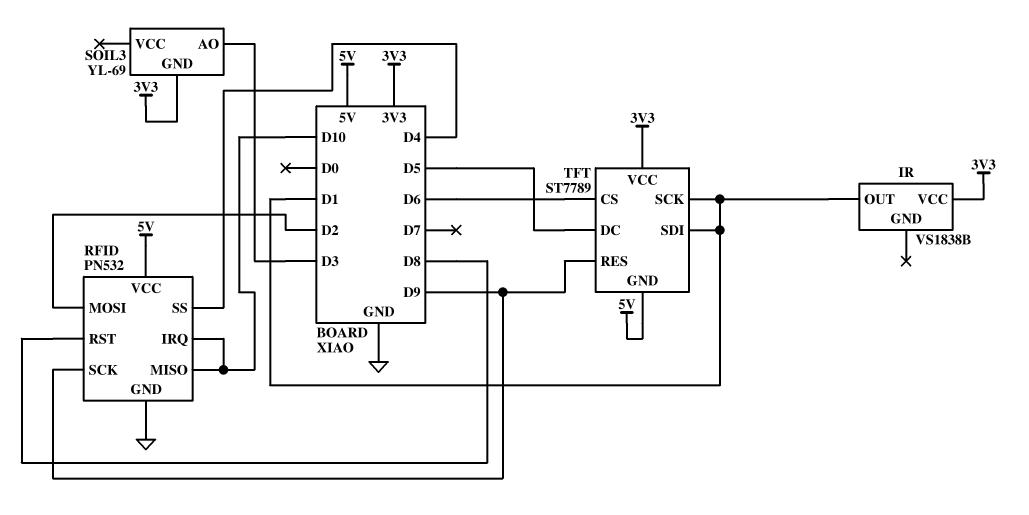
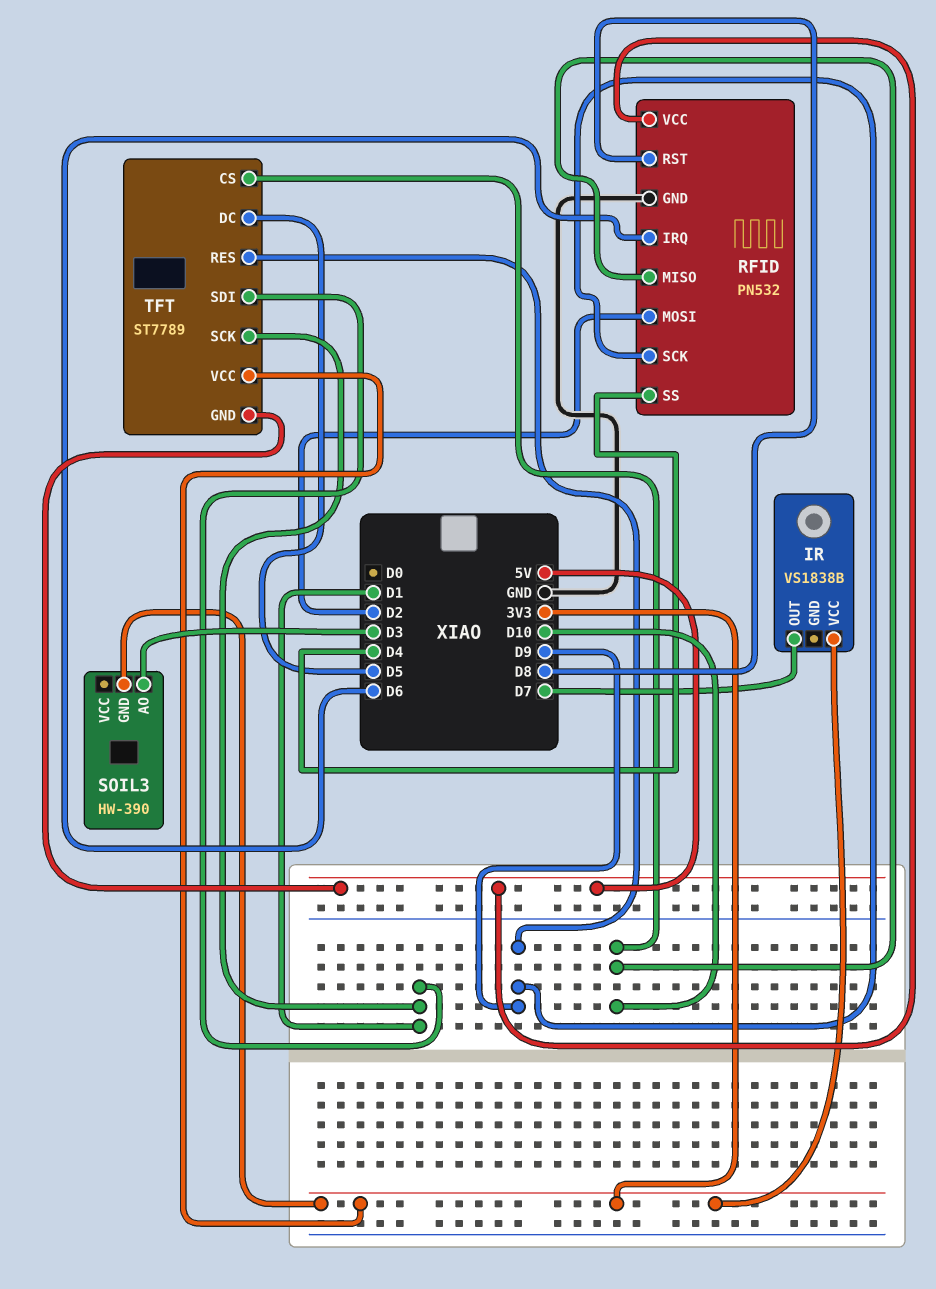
IR pin OUT: D1 -> D7
RFID pin IRQ: D10 -> D6
SOIL3: YL-69 -> HW-390
TFT pin CS: D6 -> D10

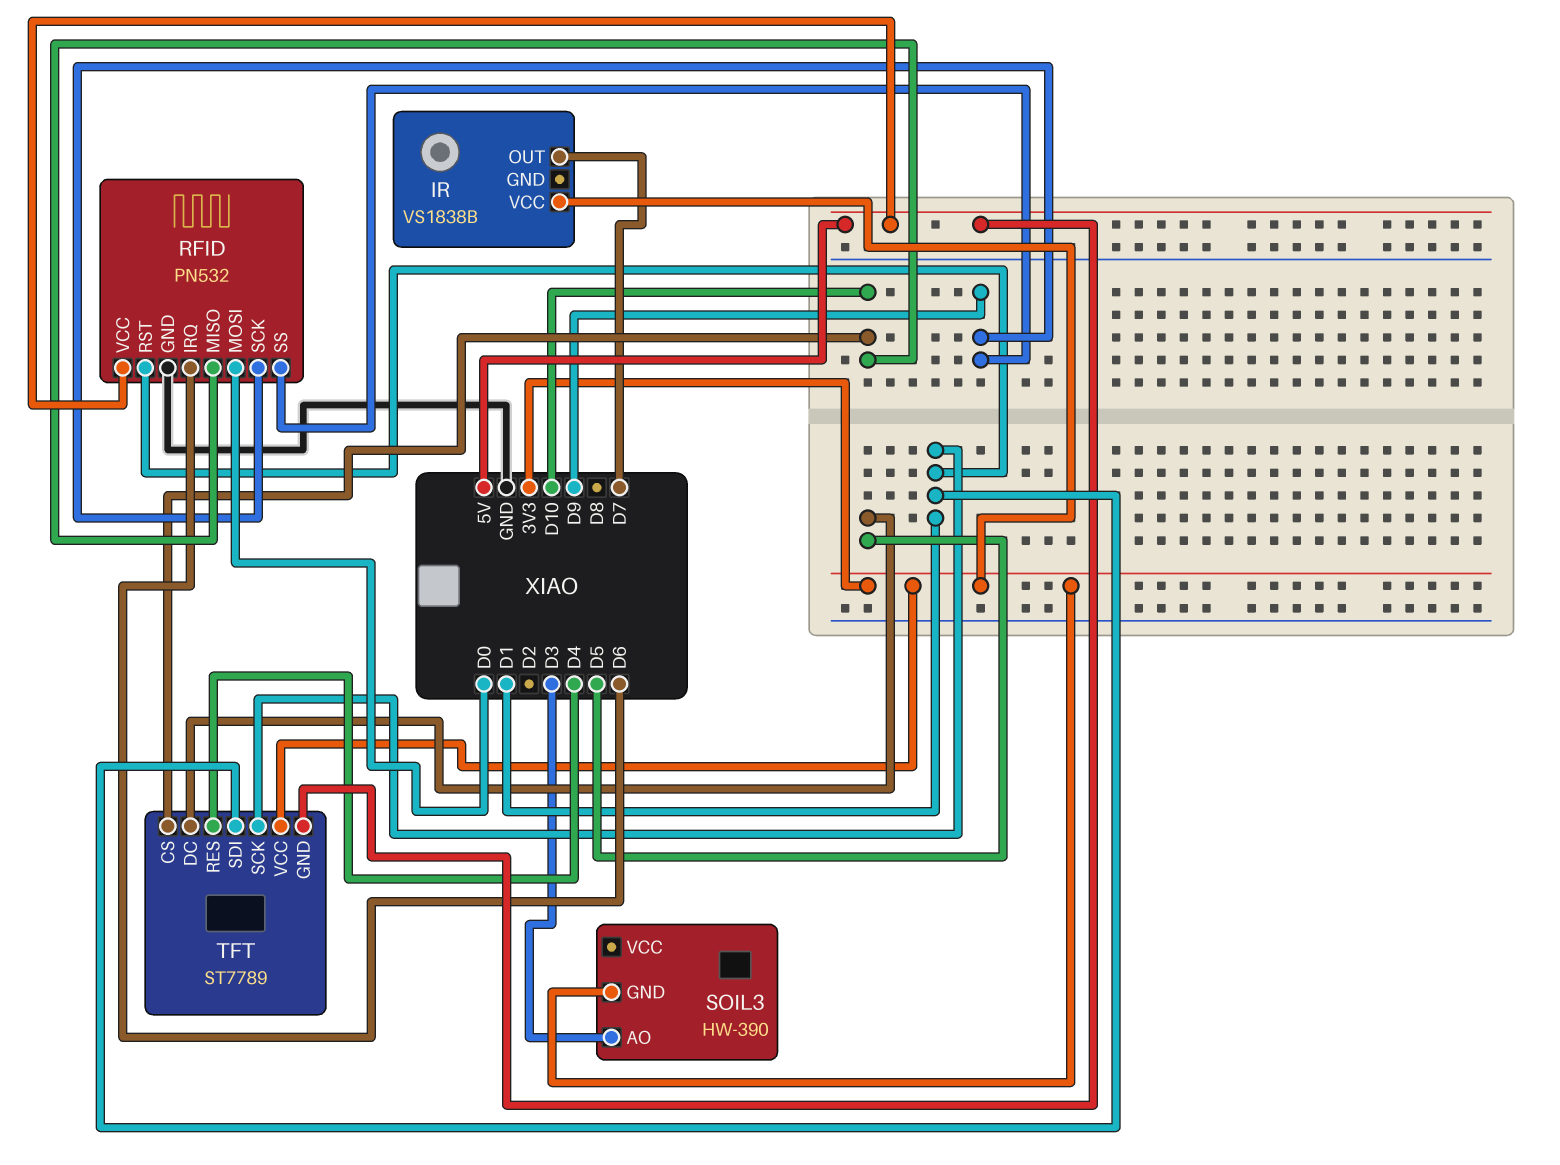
RFID pin MOSI: D2 -> D0
RFID pin RST: D8 -> D1
RFID pin SS: D4 -> D9
TFT pin RES: D9 -> D4

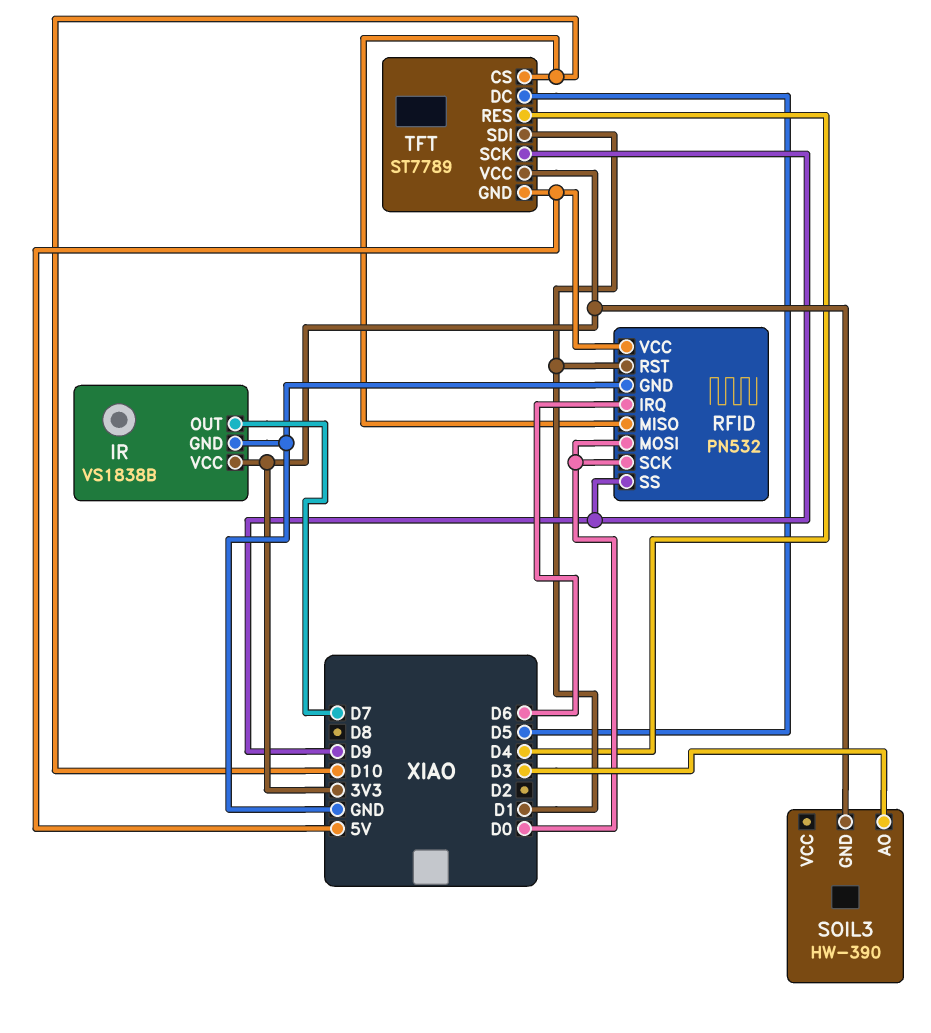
IR pin GND: none -> GND
RFID pin SCK: D9 -> D0
TFT pin SCK: D1 -> D9

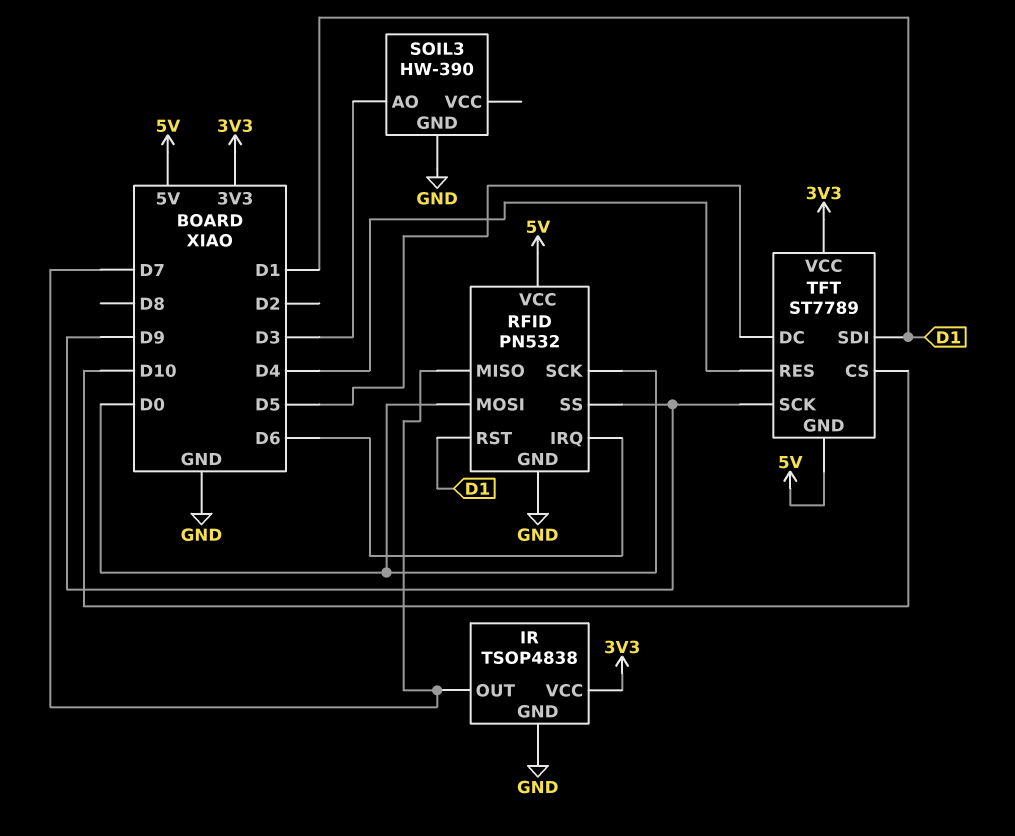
IR: VS1838B -> TSOP4838
RFID pin MISO: D10 -> D7
SOIL3 pin GND: 3V3 -> GND

